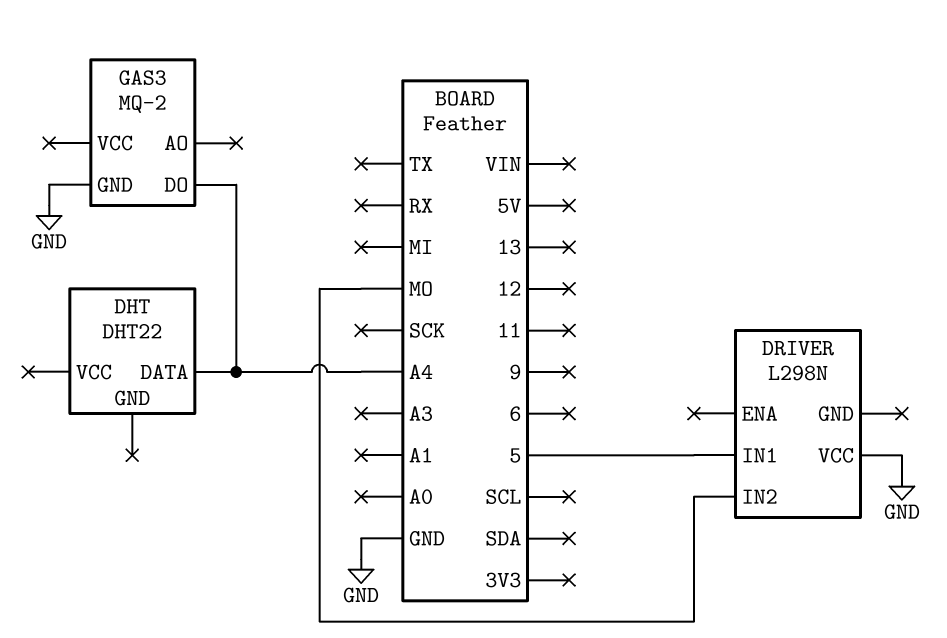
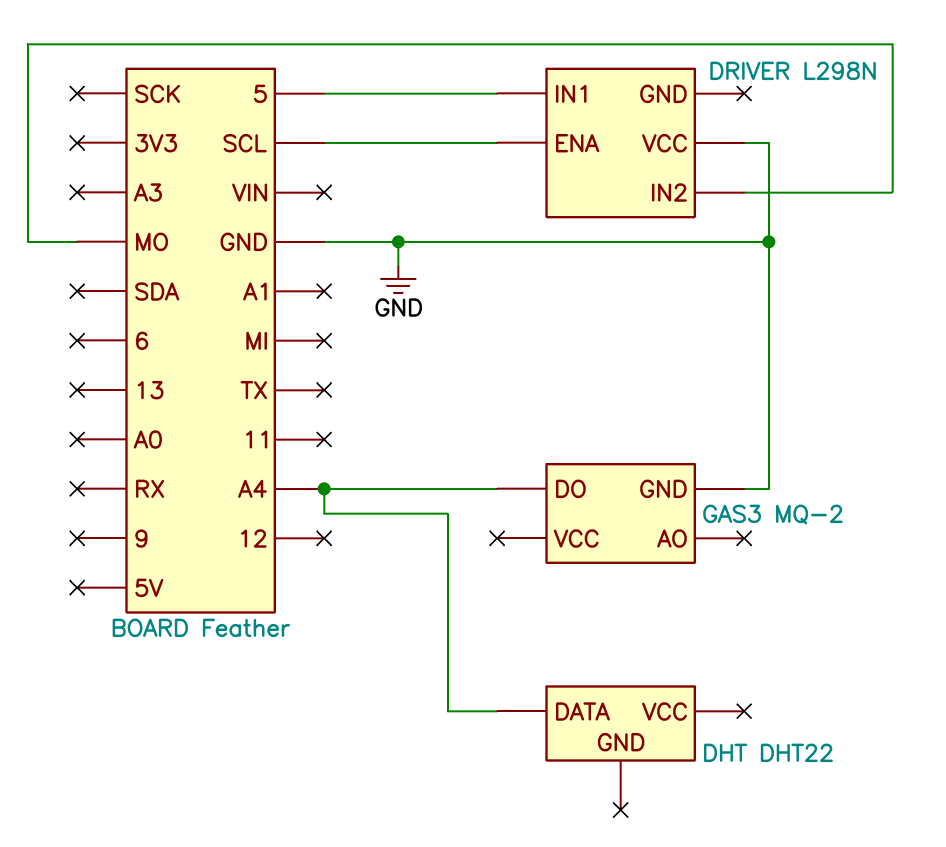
DRIVER pin ENA: none -> SCL

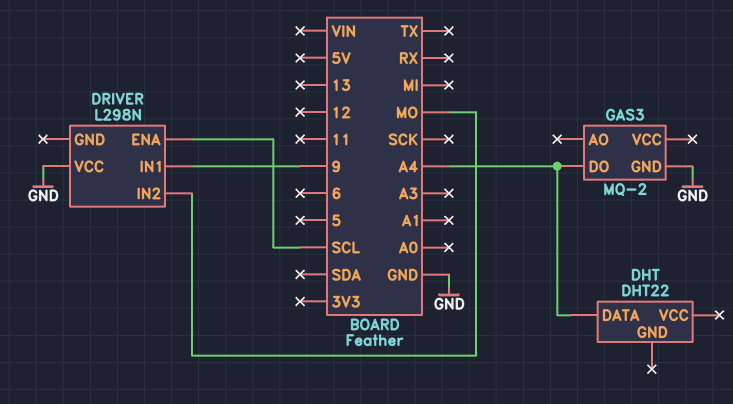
DRIVER pin IN1: 5 -> 9

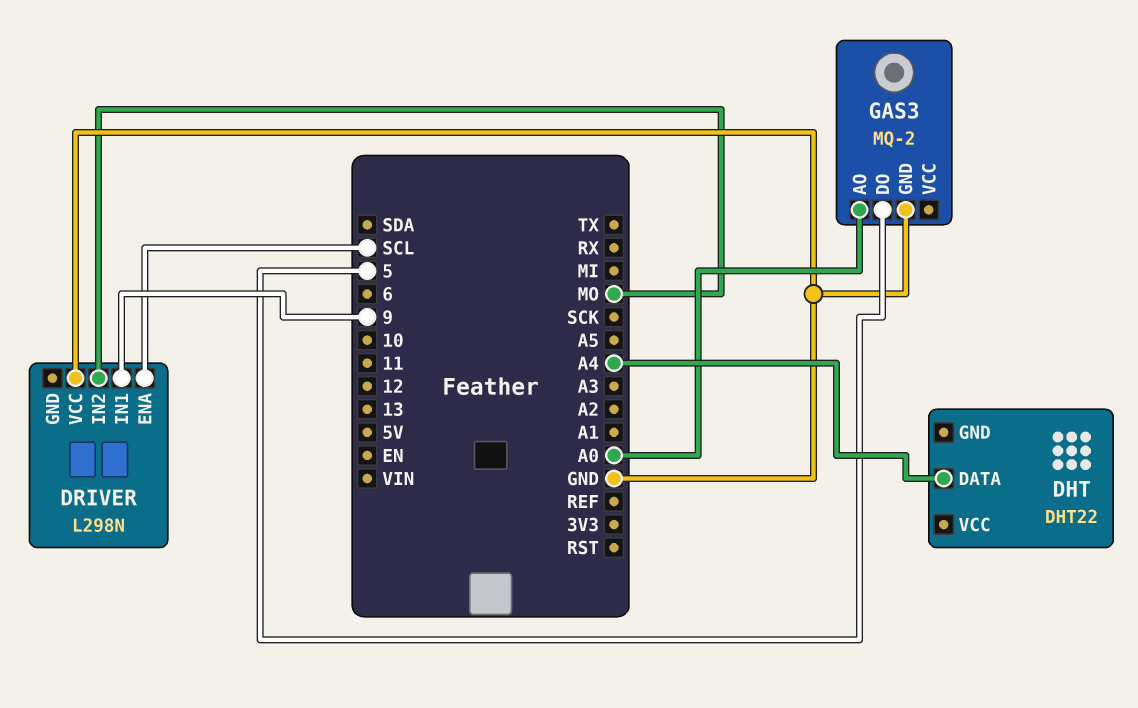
GAS3 pin AO: none -> A0
GAS3 pin DO: A4 -> 5

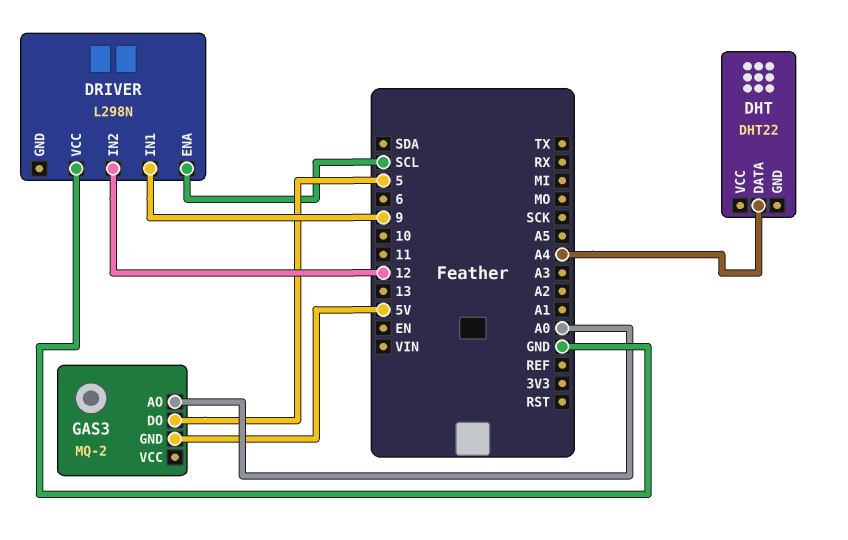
DRIVER pin IN2: MO -> 12
GAS3 pin GND: GND -> 5V

